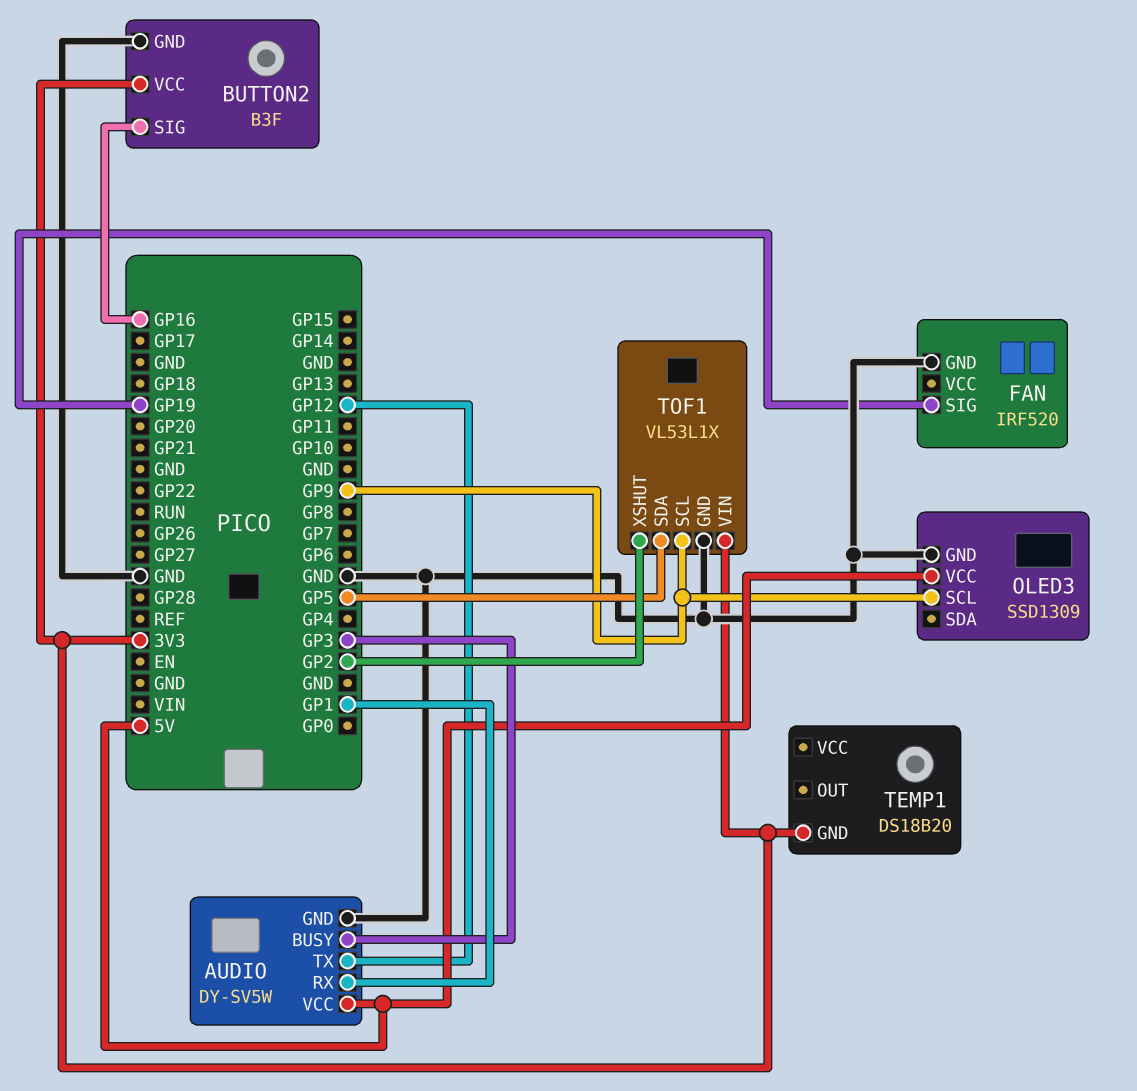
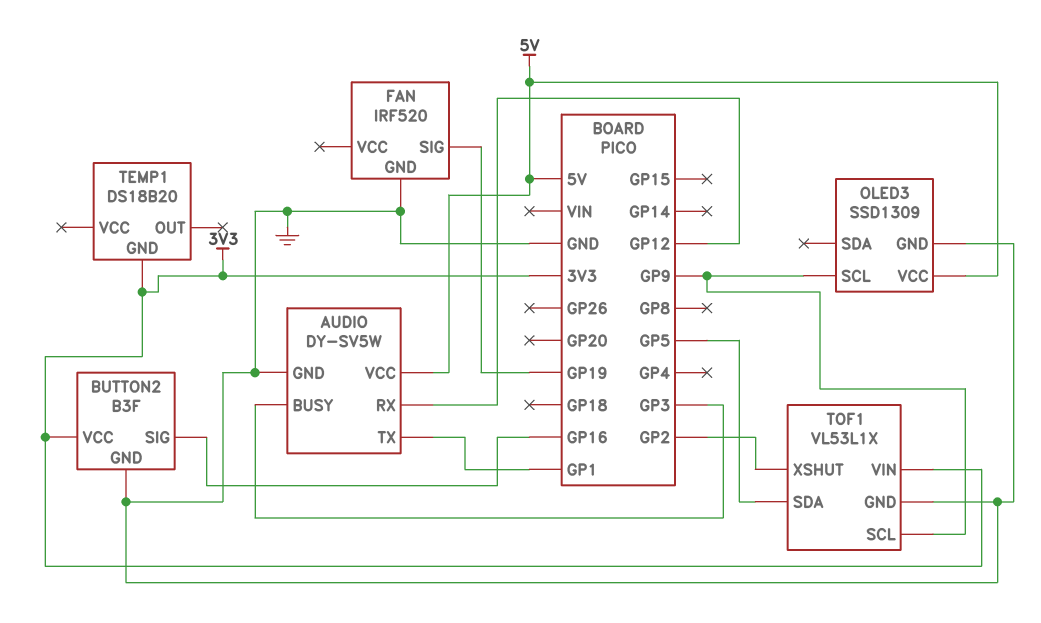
AUDIO pin RX: GP1 -> GP12
AUDIO pin TX: GP12 -> GP1

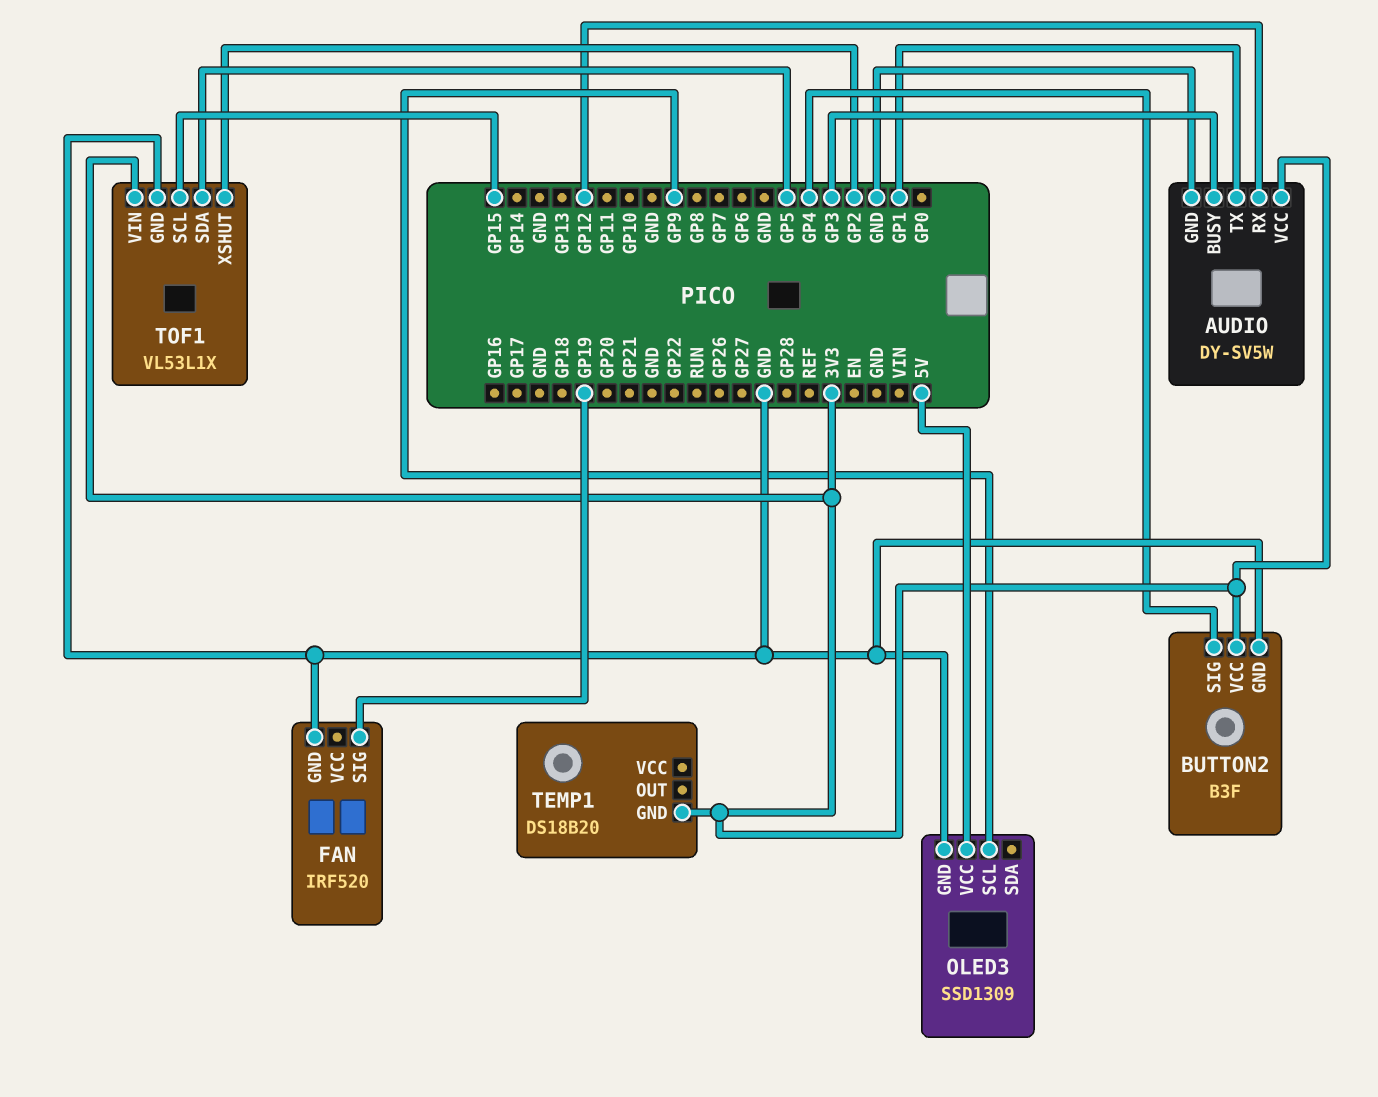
AUDIO pin VCC: 5V -> 3V3
BUTTON2 pin SIG: GP16 -> GP4
TOF1 pin SCL: GP9 -> GP15

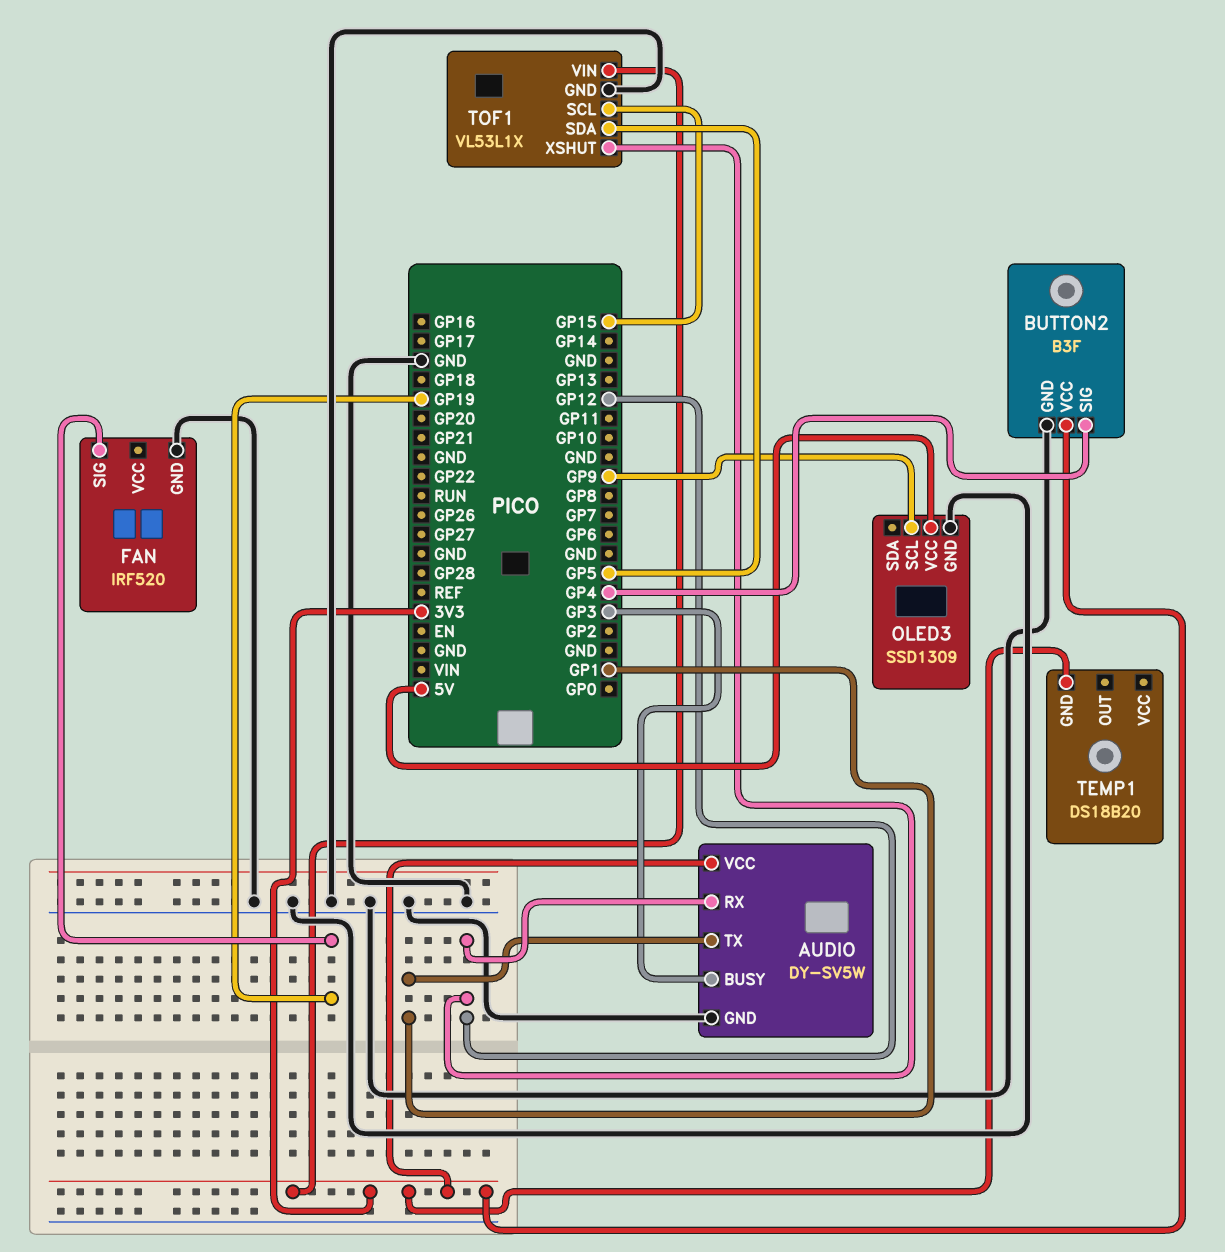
TOF1 pin XSHUT: GP2 -> GP12

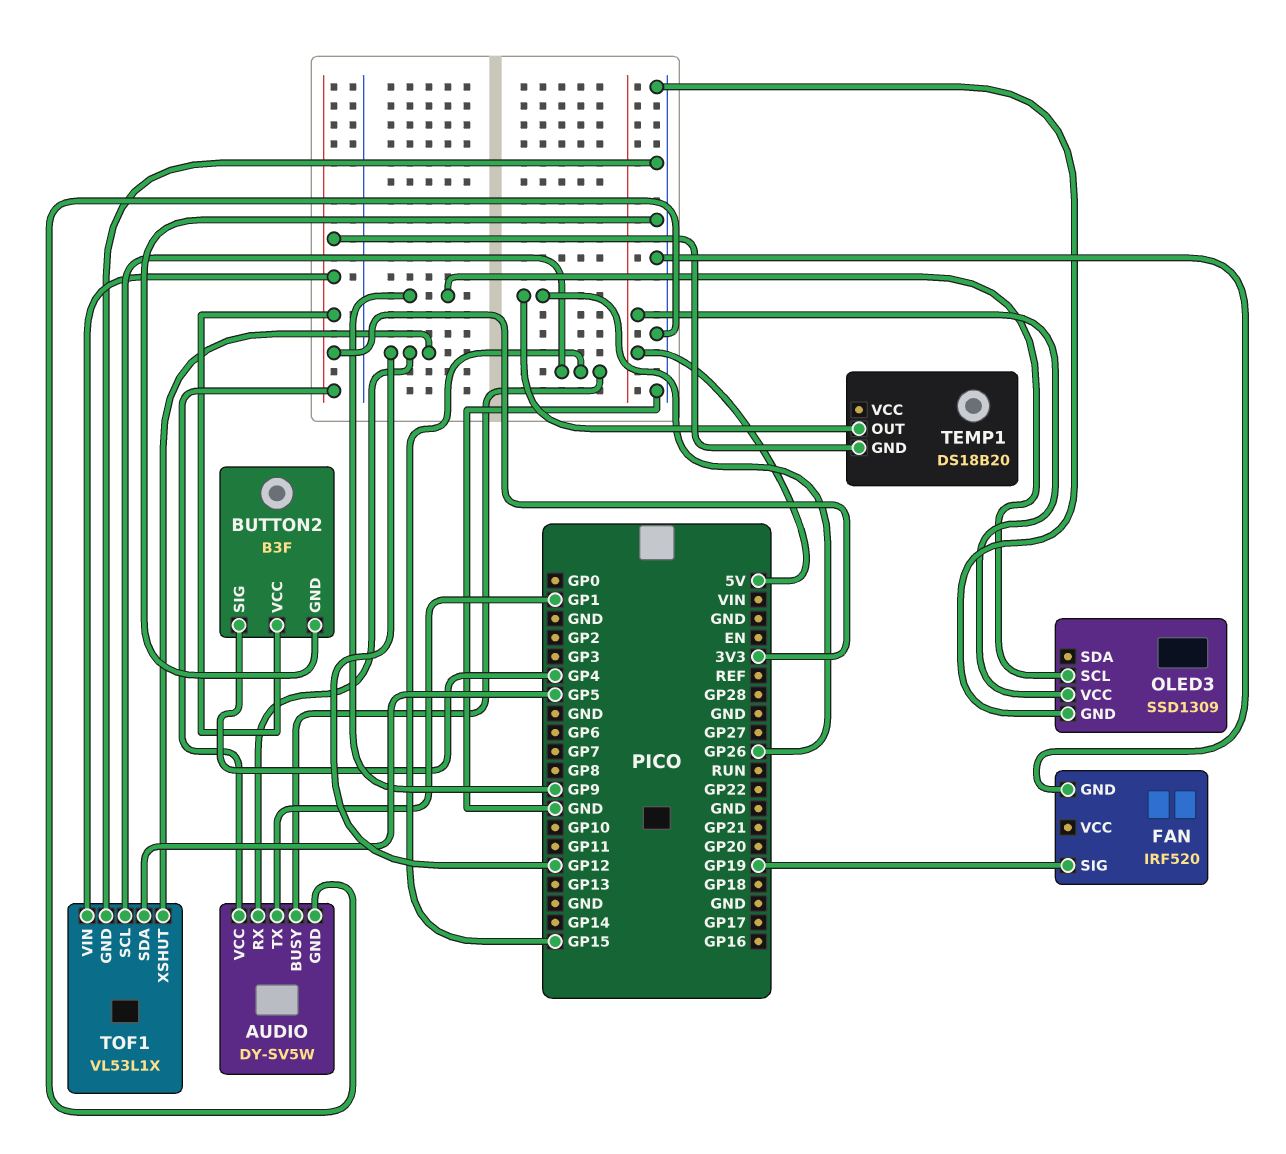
AUDIO pin BUSY: GP3 -> GP15
TEMP1 pin OUT: none -> GP26

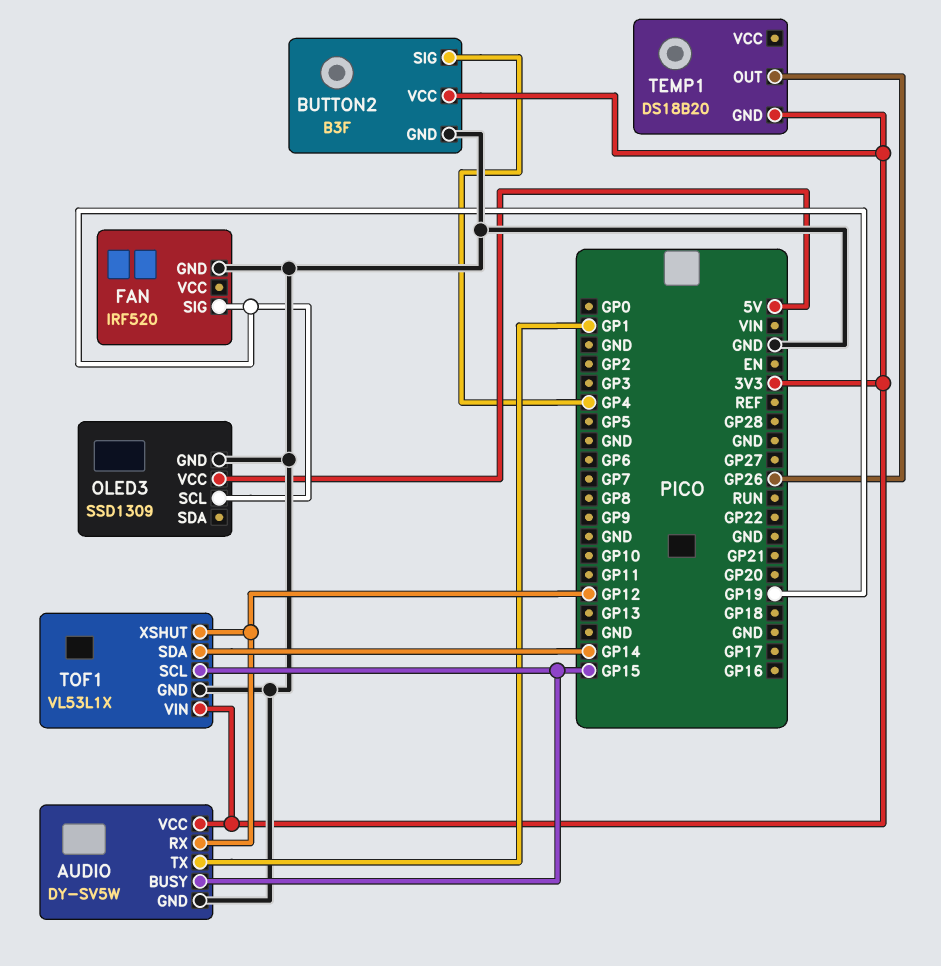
OLED3 pin SCL: GP9 -> GP19
TOF1 pin SDA: GP5 -> GP14

